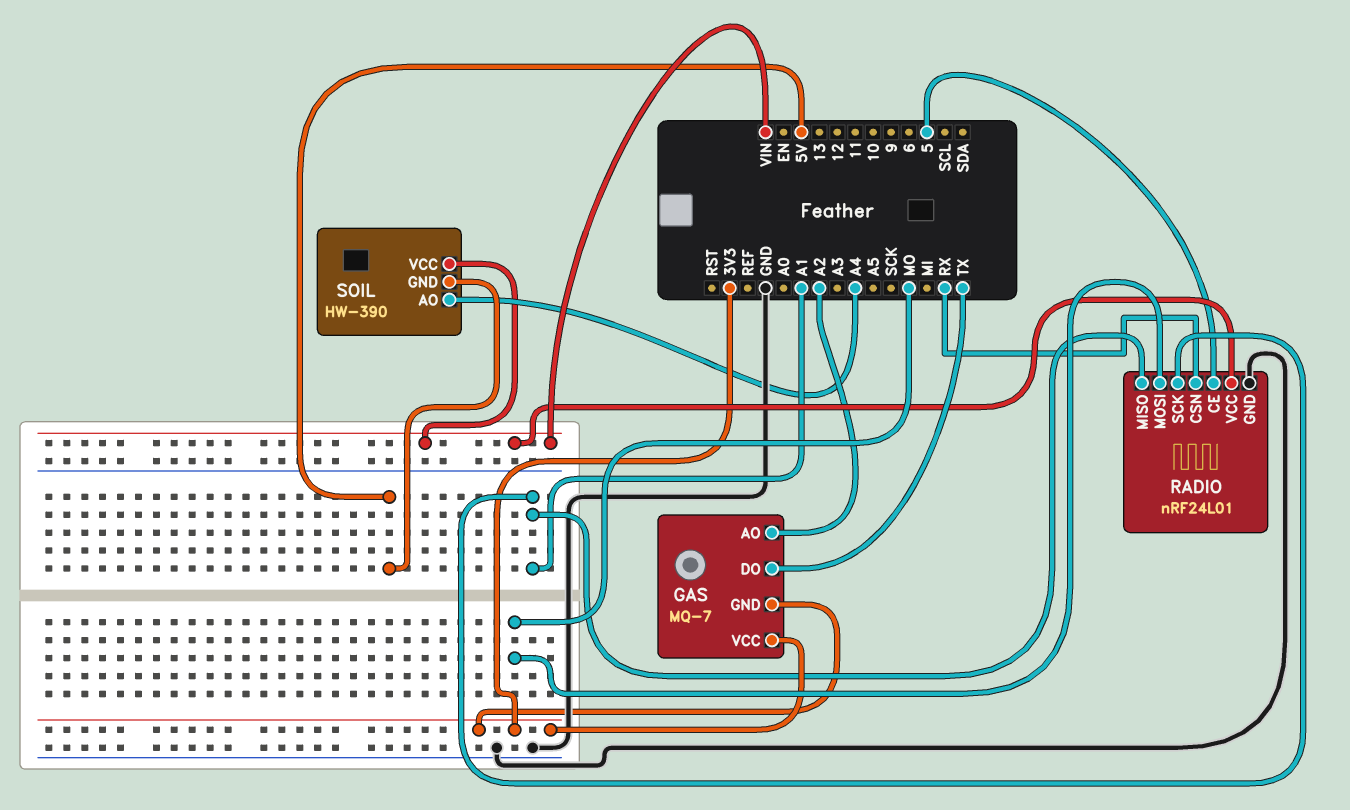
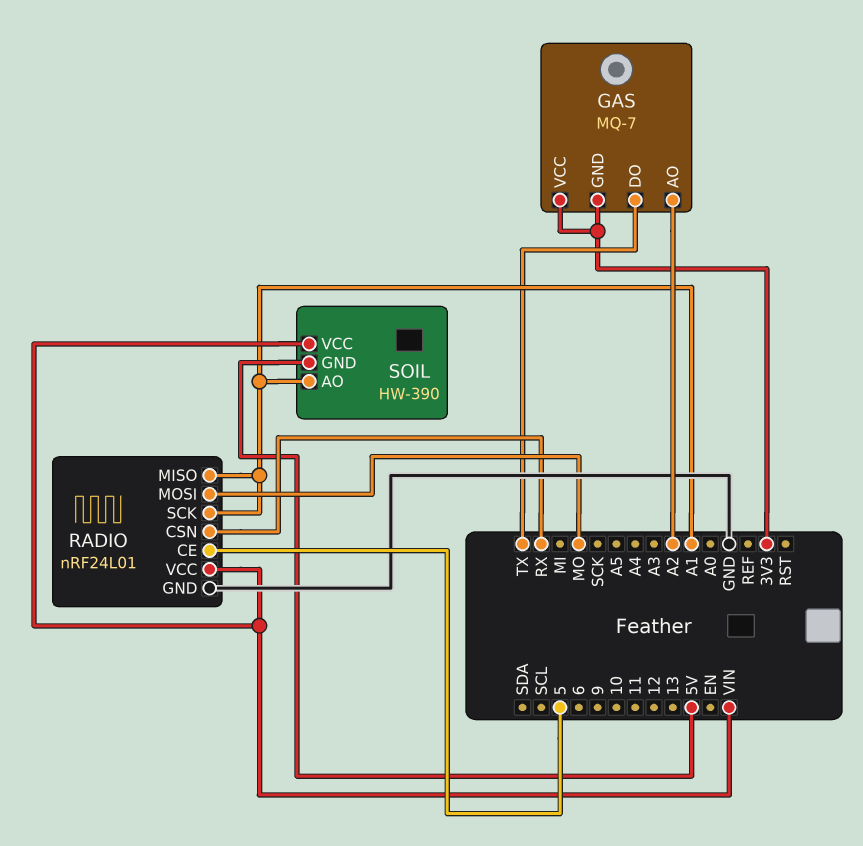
SOIL pin AO: A4 -> A1

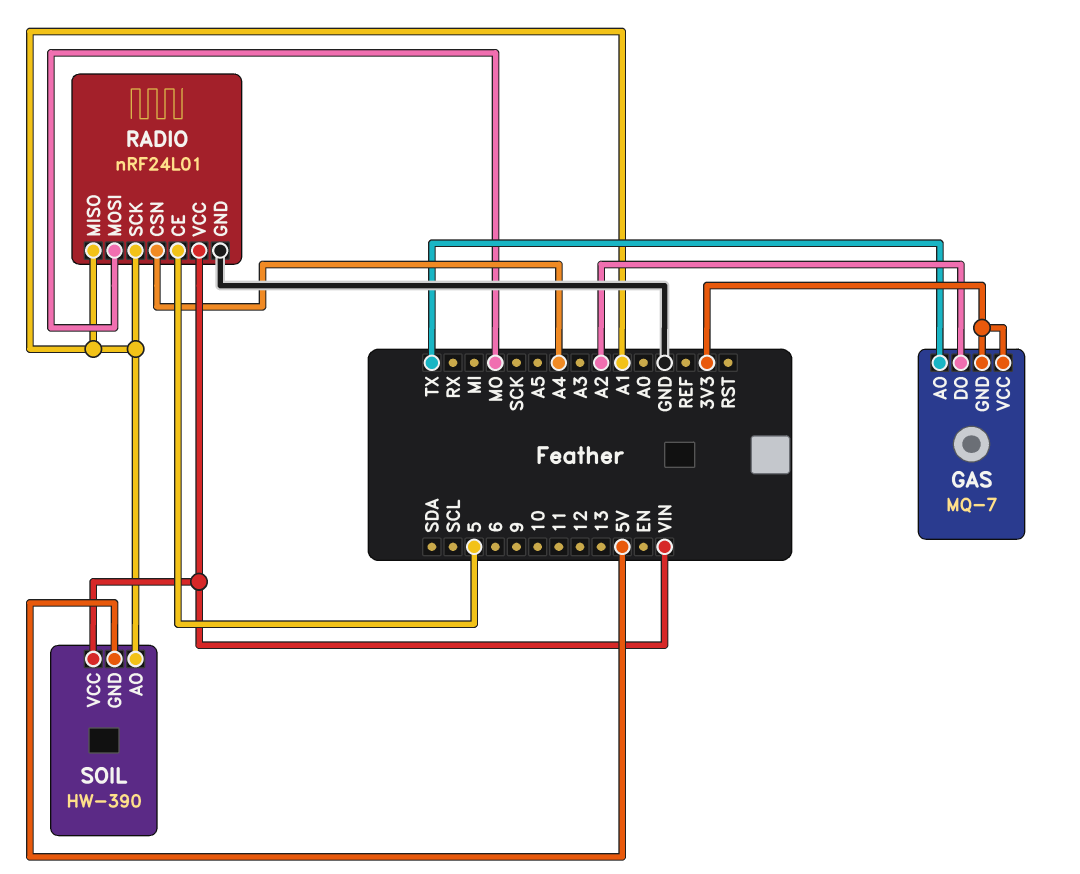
GAS pin AO: A2 -> TX
GAS pin DO: TX -> A2
RADIO pin CSN: RX -> A4

